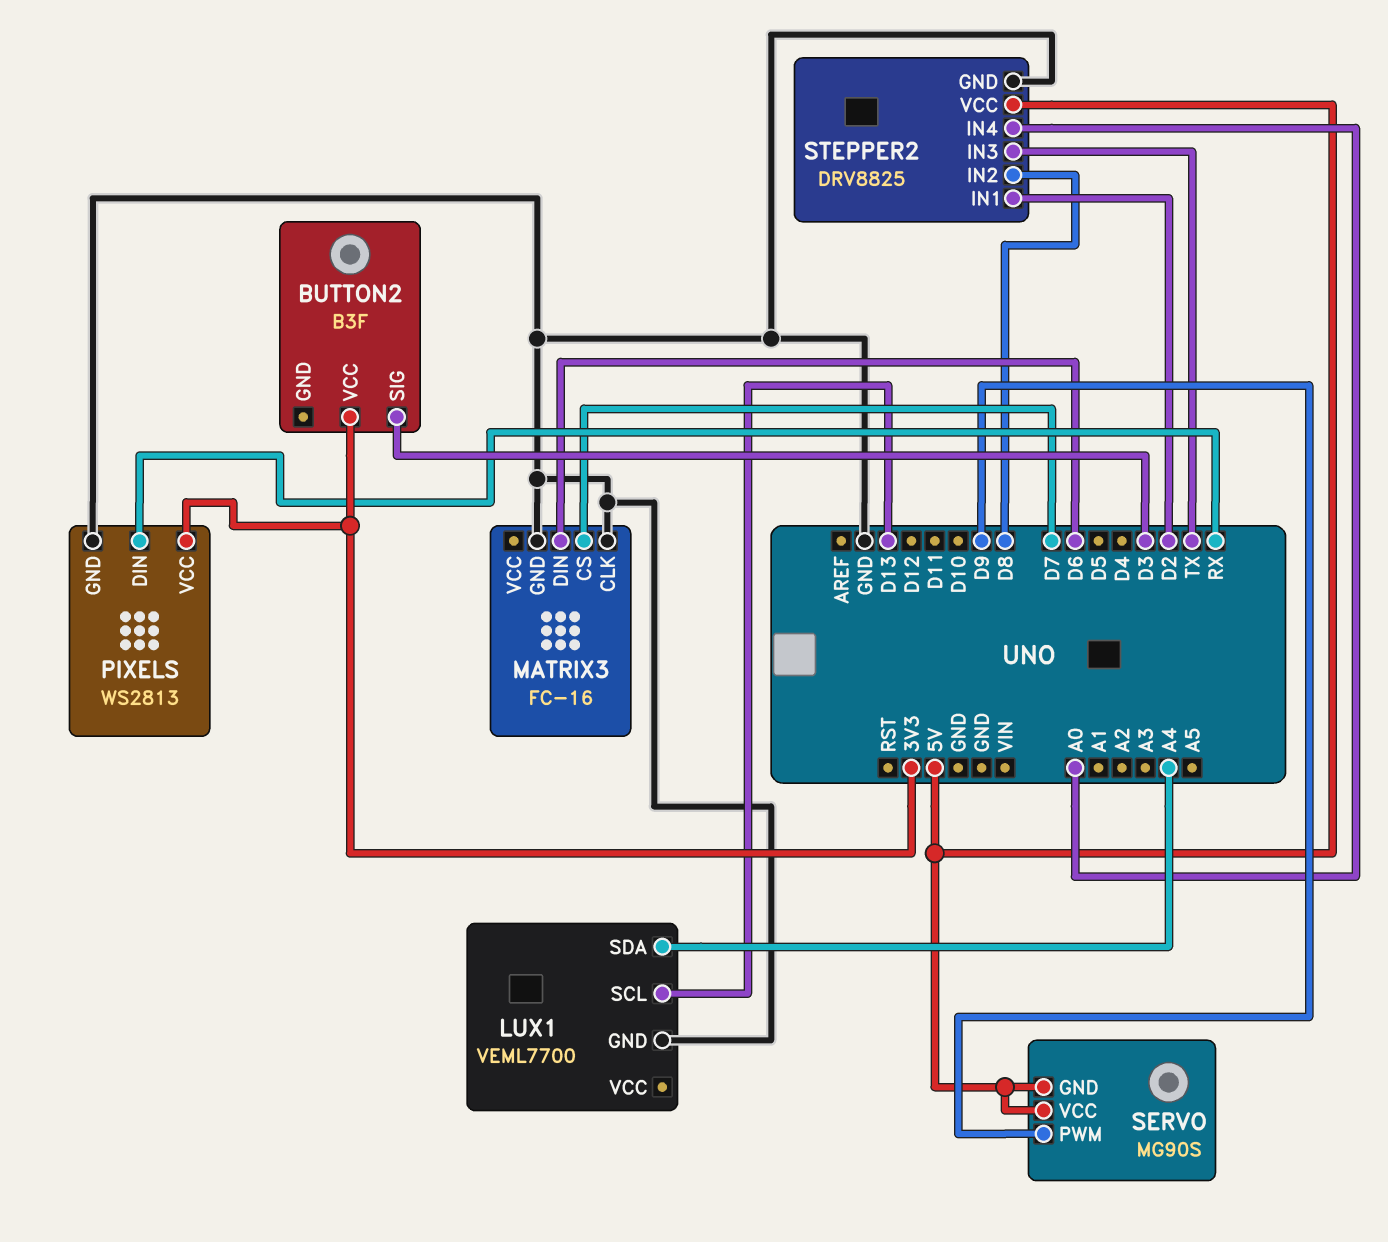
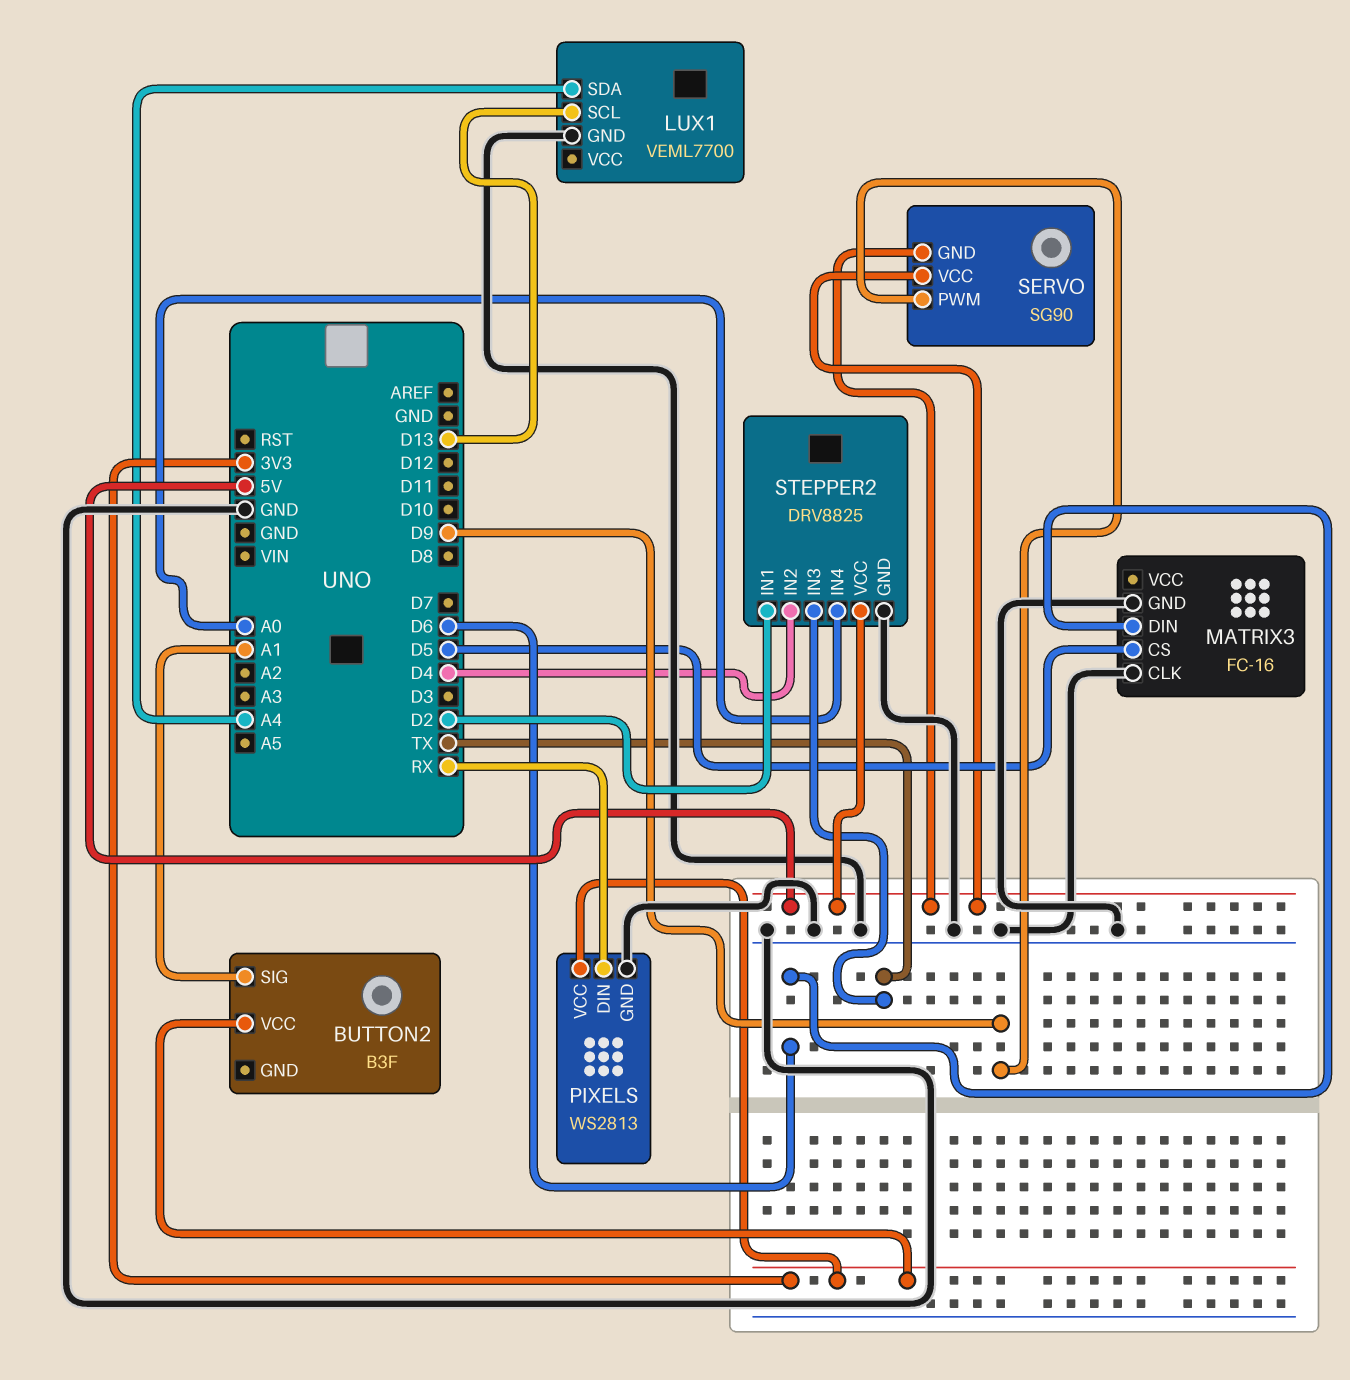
BUTTON2 pin SIG: D3 -> A1
MATRIX3 pin CS: D7 -> D5
SERVO: MG90S -> SG90
STEPPER2 pin IN2: D8 -> D4

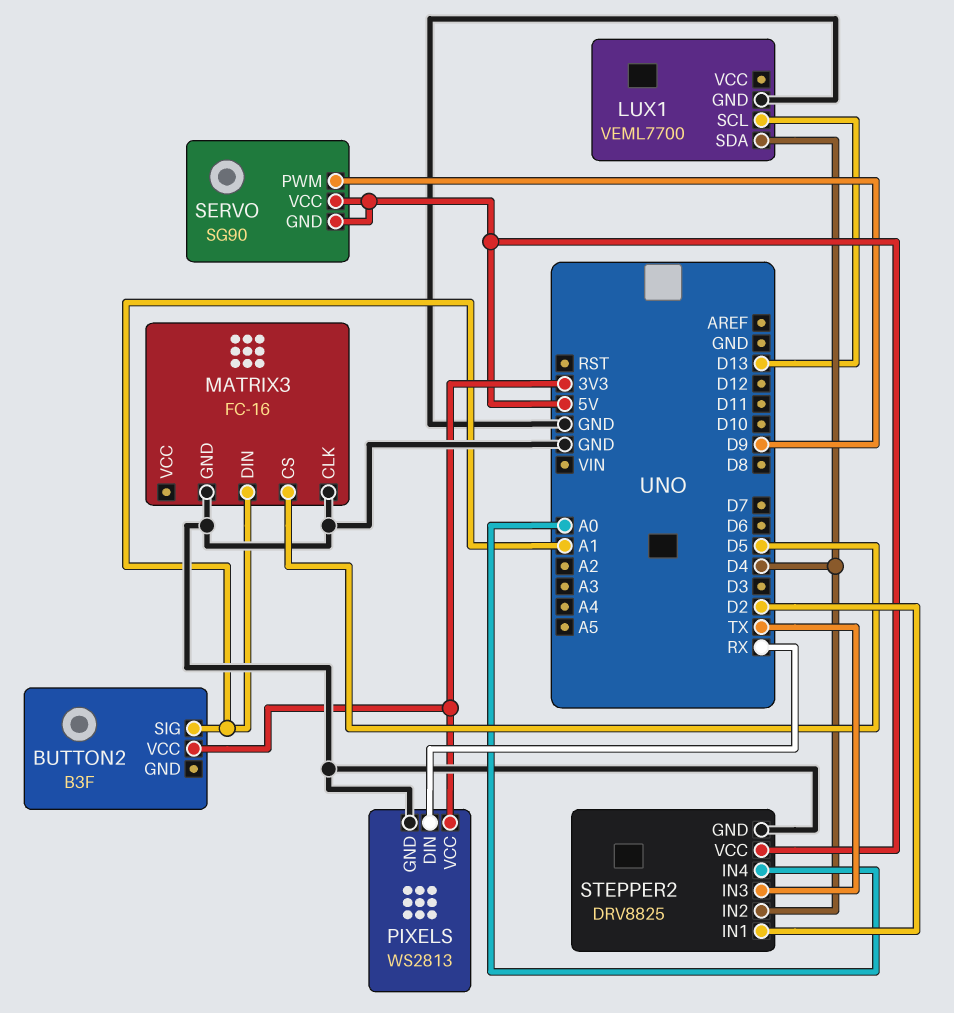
LUX1 pin SDA: A4 -> D4
MATRIX3 pin DIN: D6 -> A1

